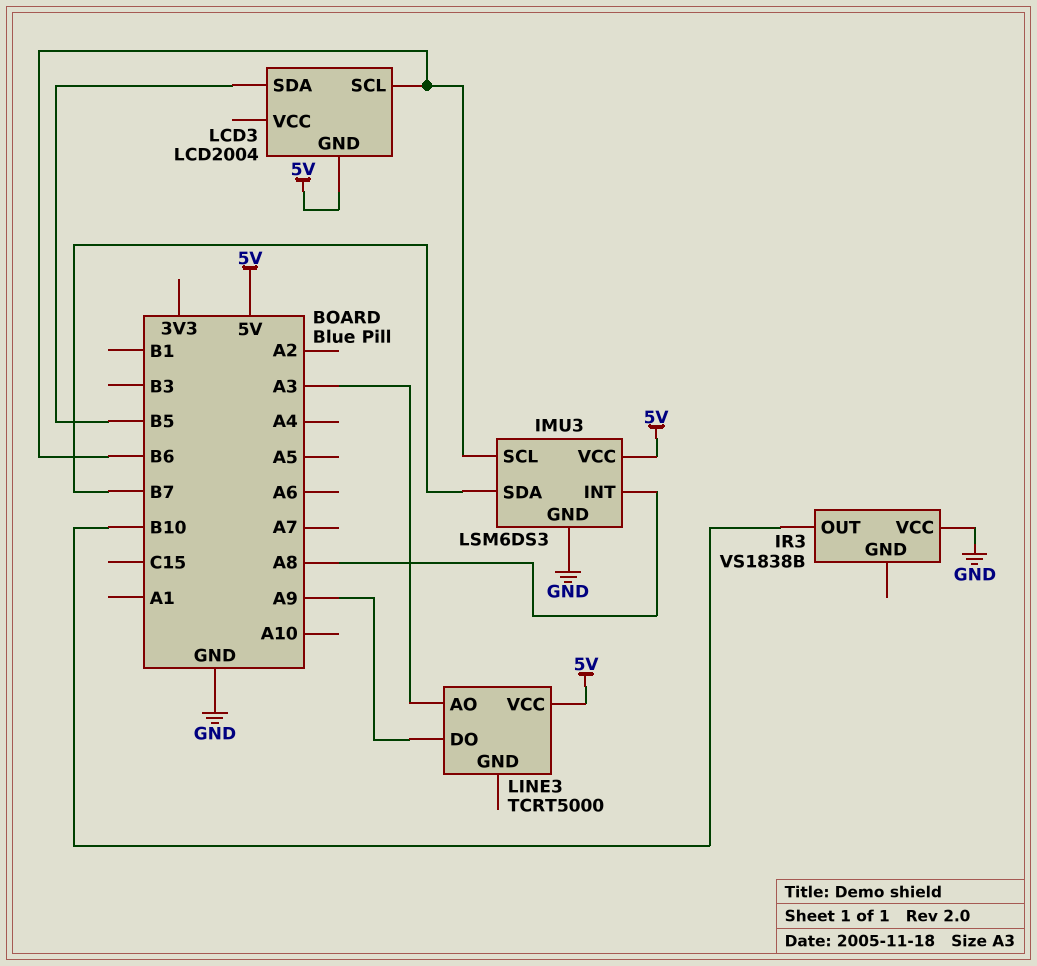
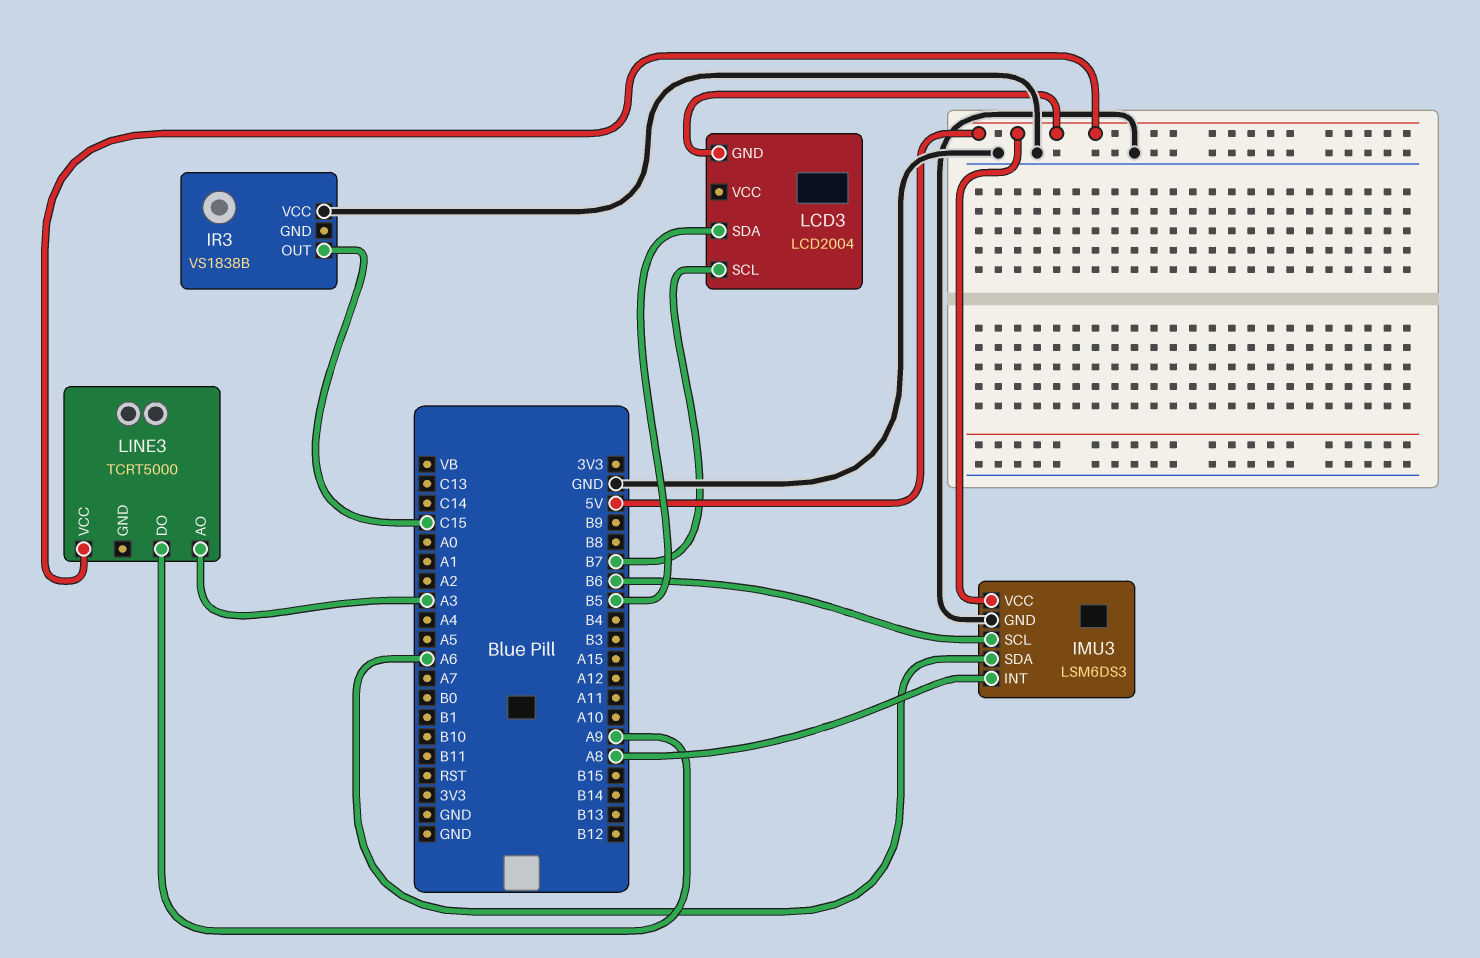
IMU3 pin SDA: B7 -> A6
IR3 pin OUT: B10 -> C15
LCD3 pin SCL: B6 -> B7

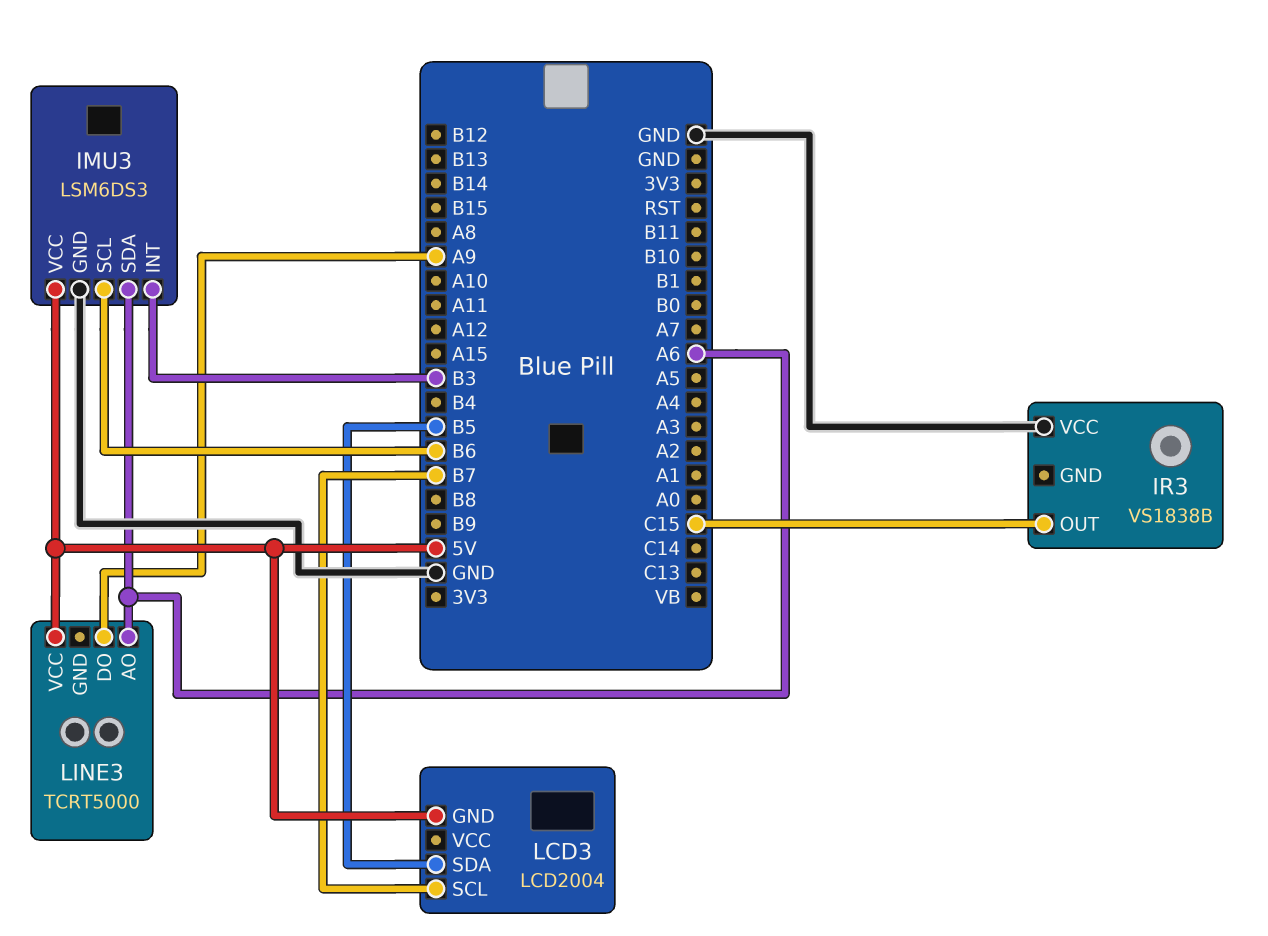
IMU3 pin INT: A8 -> B3
LINE3 pin AO: A3 -> A6

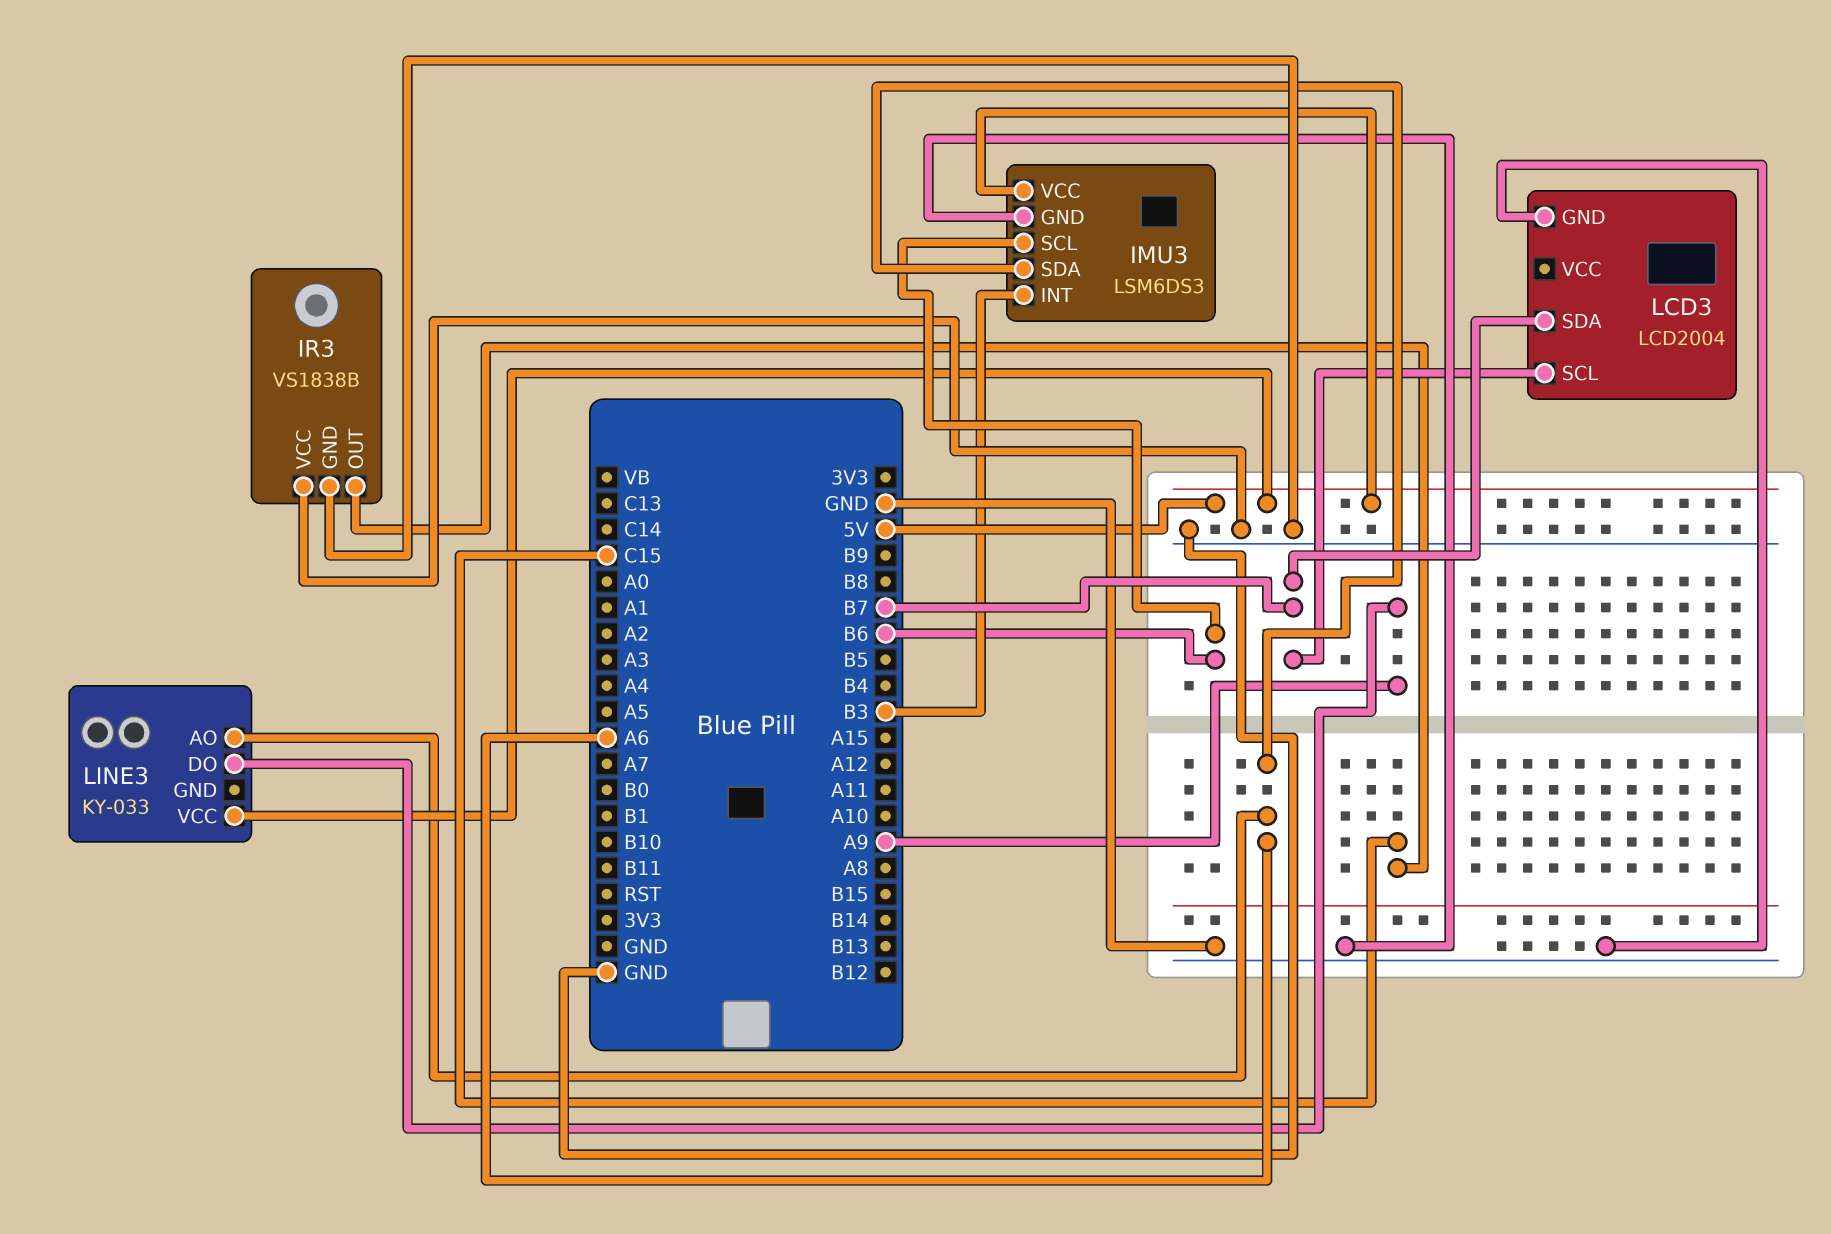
IR3 pin GND: none -> GND
LCD3 pin GND: 5V -> GND
LCD3 pin SDA: B5 -> B7
LINE3: TCRT5000 -> KY-033

